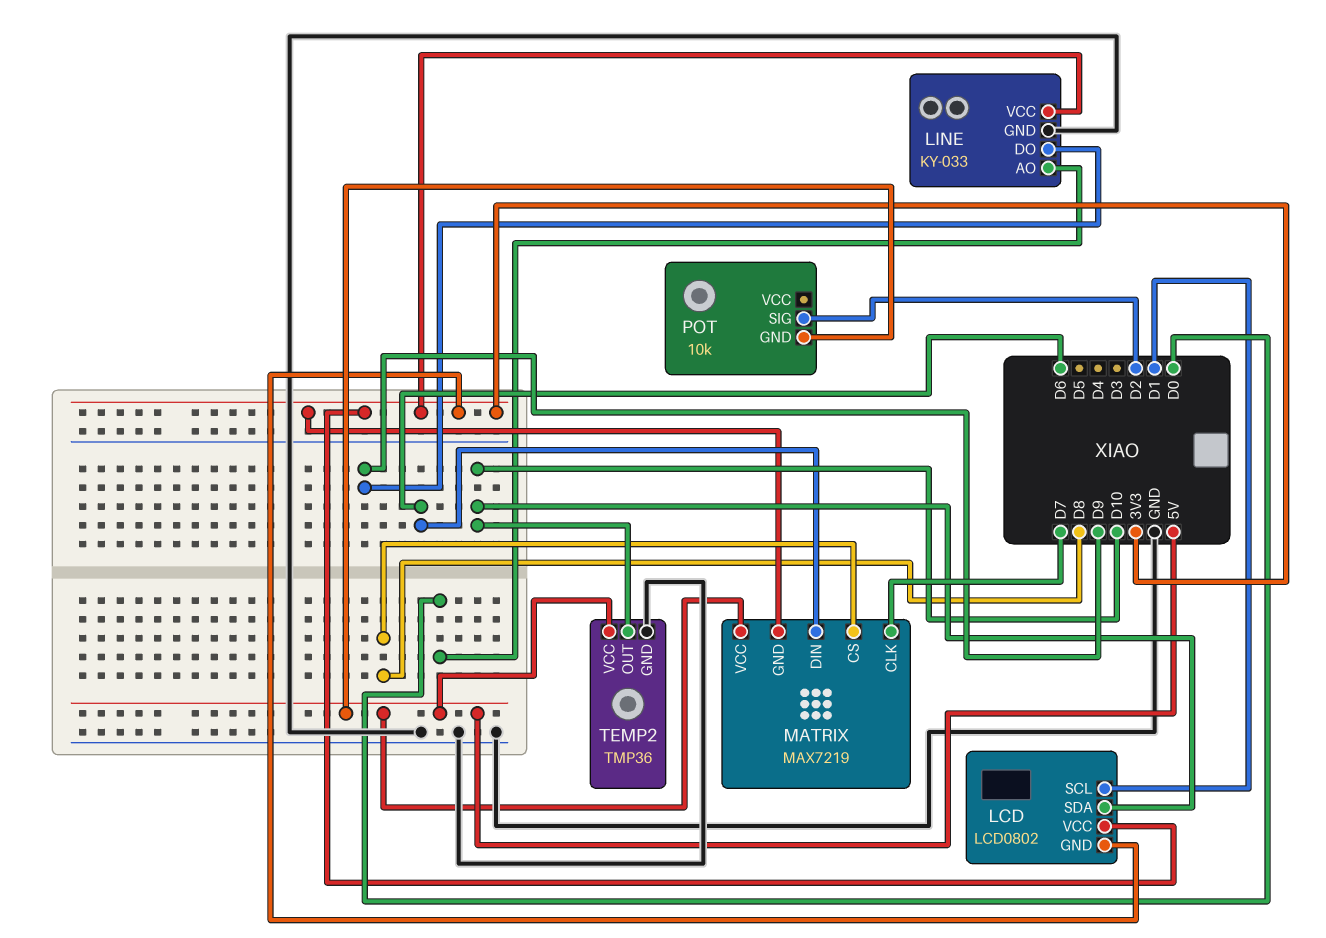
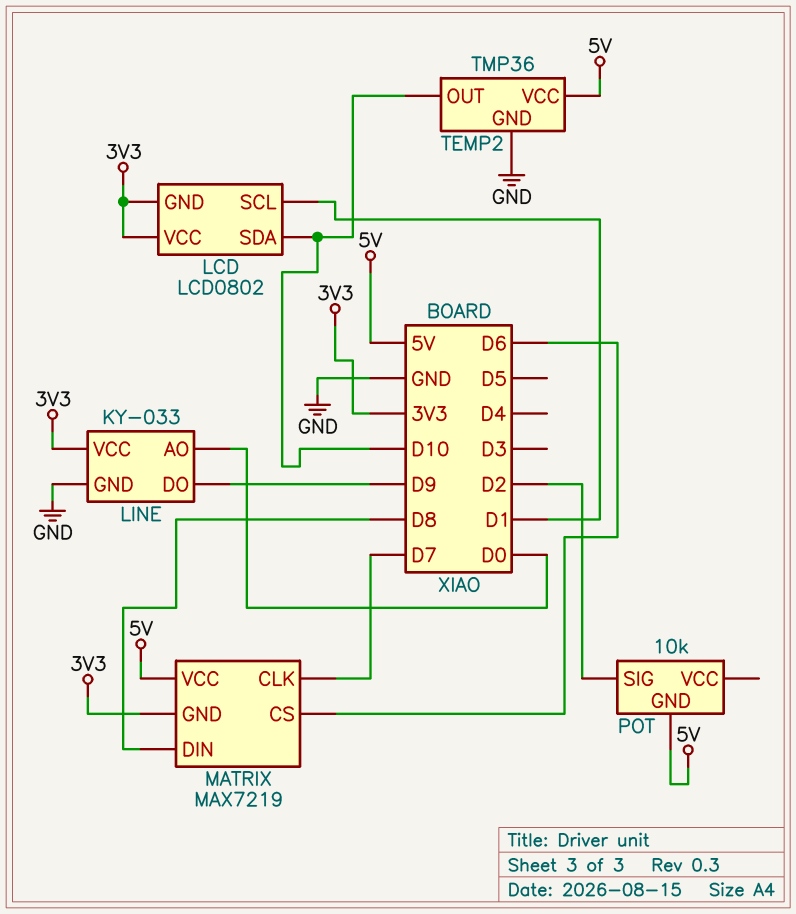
MATRIX pin CS: D8 -> D6
MATRIX pin DIN: D6 -> D8

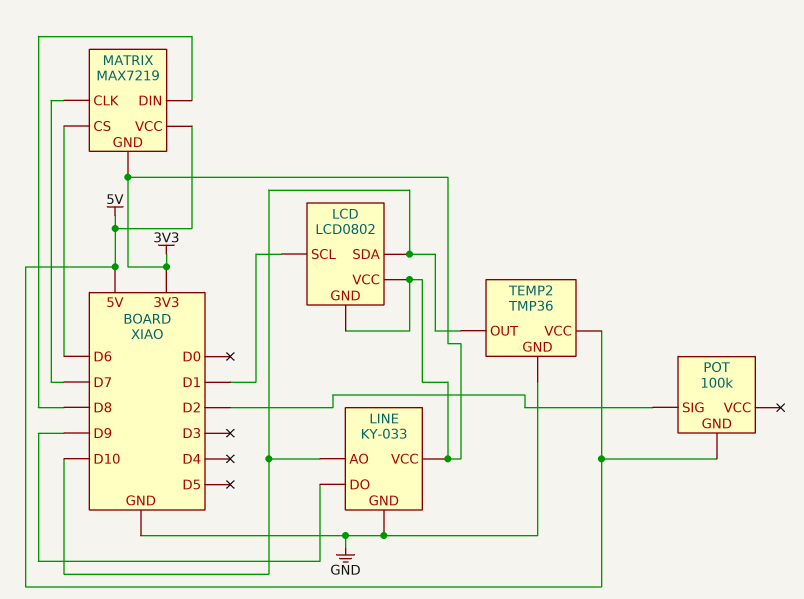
LINE pin AO: D0 -> D10
POT: 10k -> 100k

